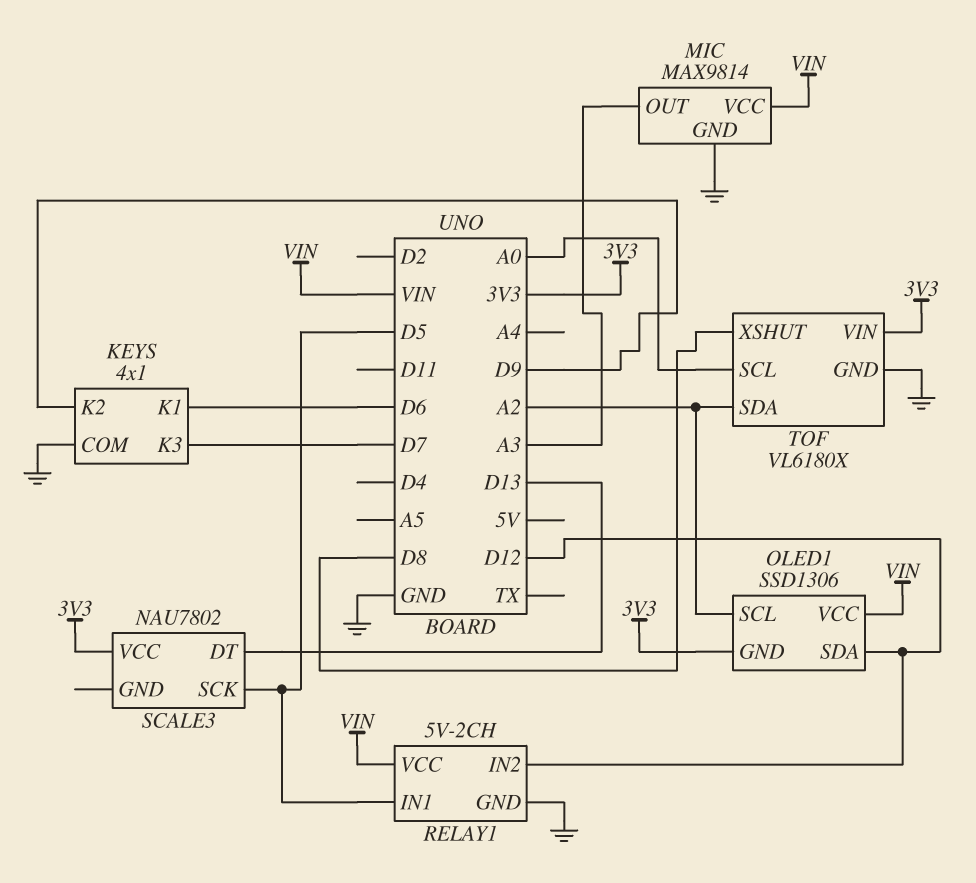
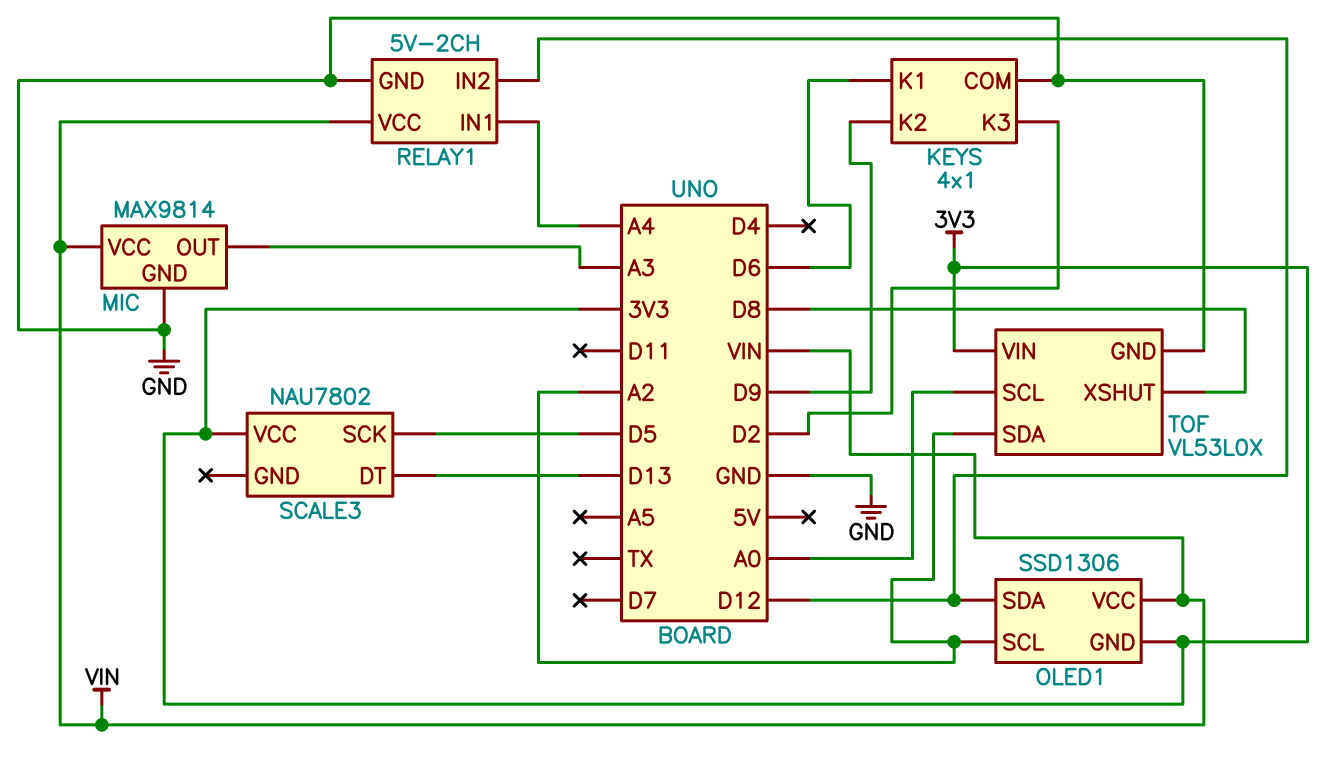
KEYS pin K3: D7 -> D2
RELAY1 pin IN1: D5 -> A4
TOF: VL6180X -> VL53L0X

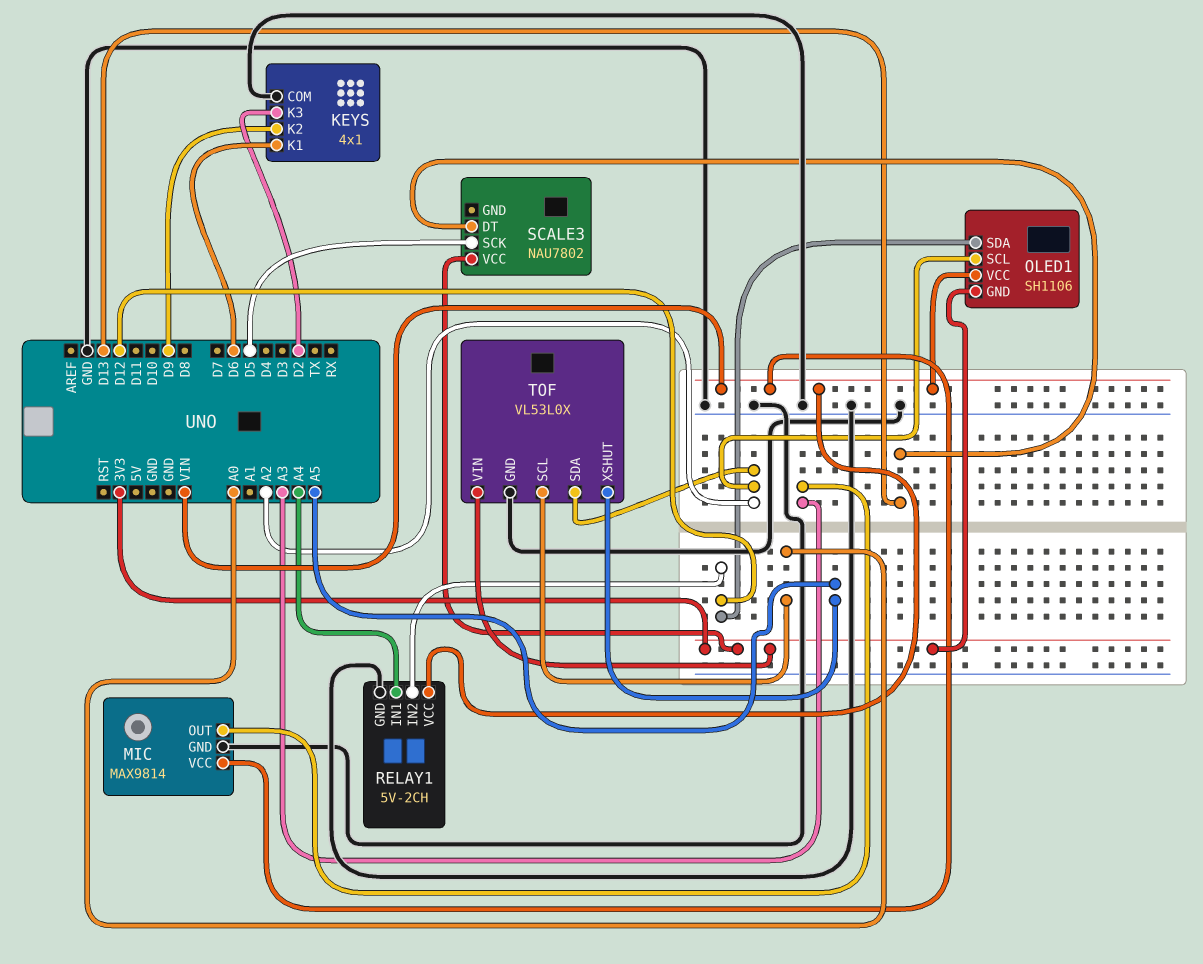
OLED1: SSD1306 -> SH1106
TOF pin XSHUT: D8 -> A5

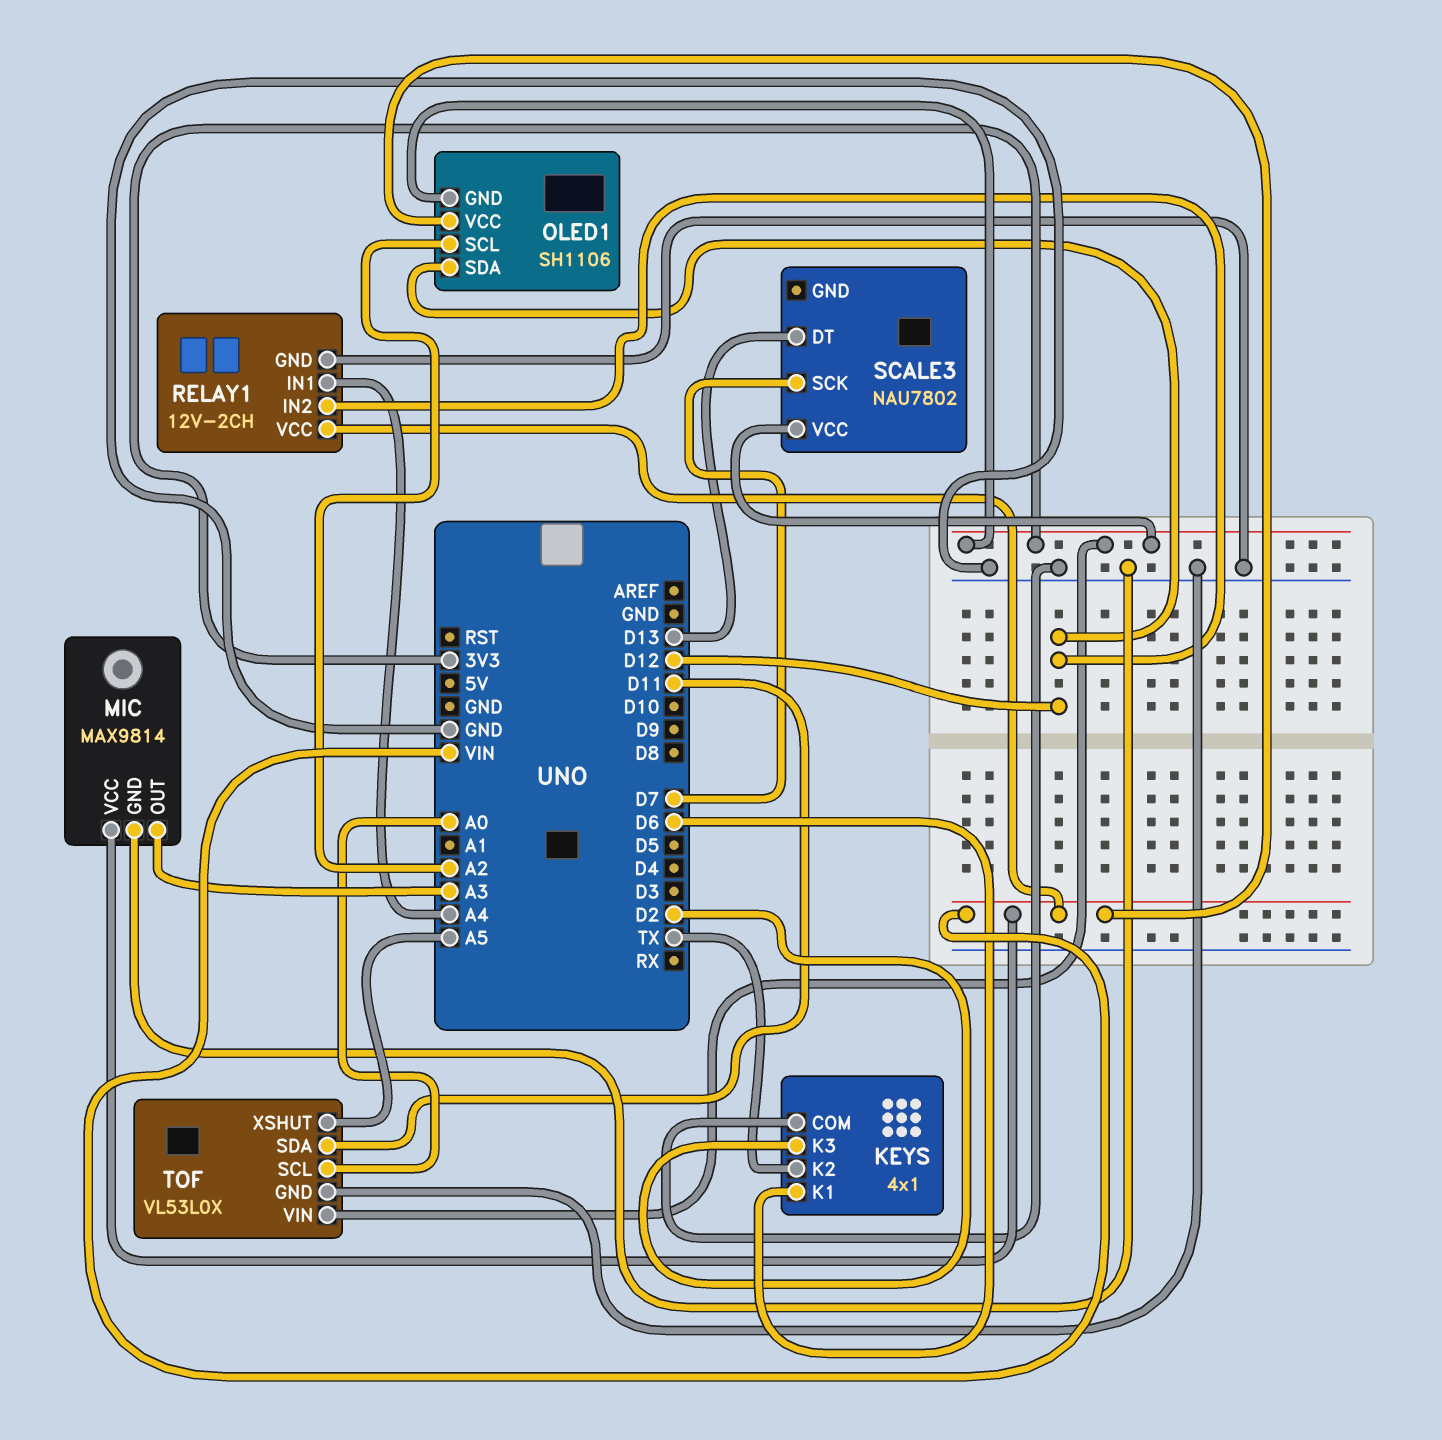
KEYS pin K2: D9 -> TX
RELAY1: 5V-2CH -> 12V-2CH
SCALE3 pin SCK: D5 -> D7
TOF pin SDA: A2 -> D11

